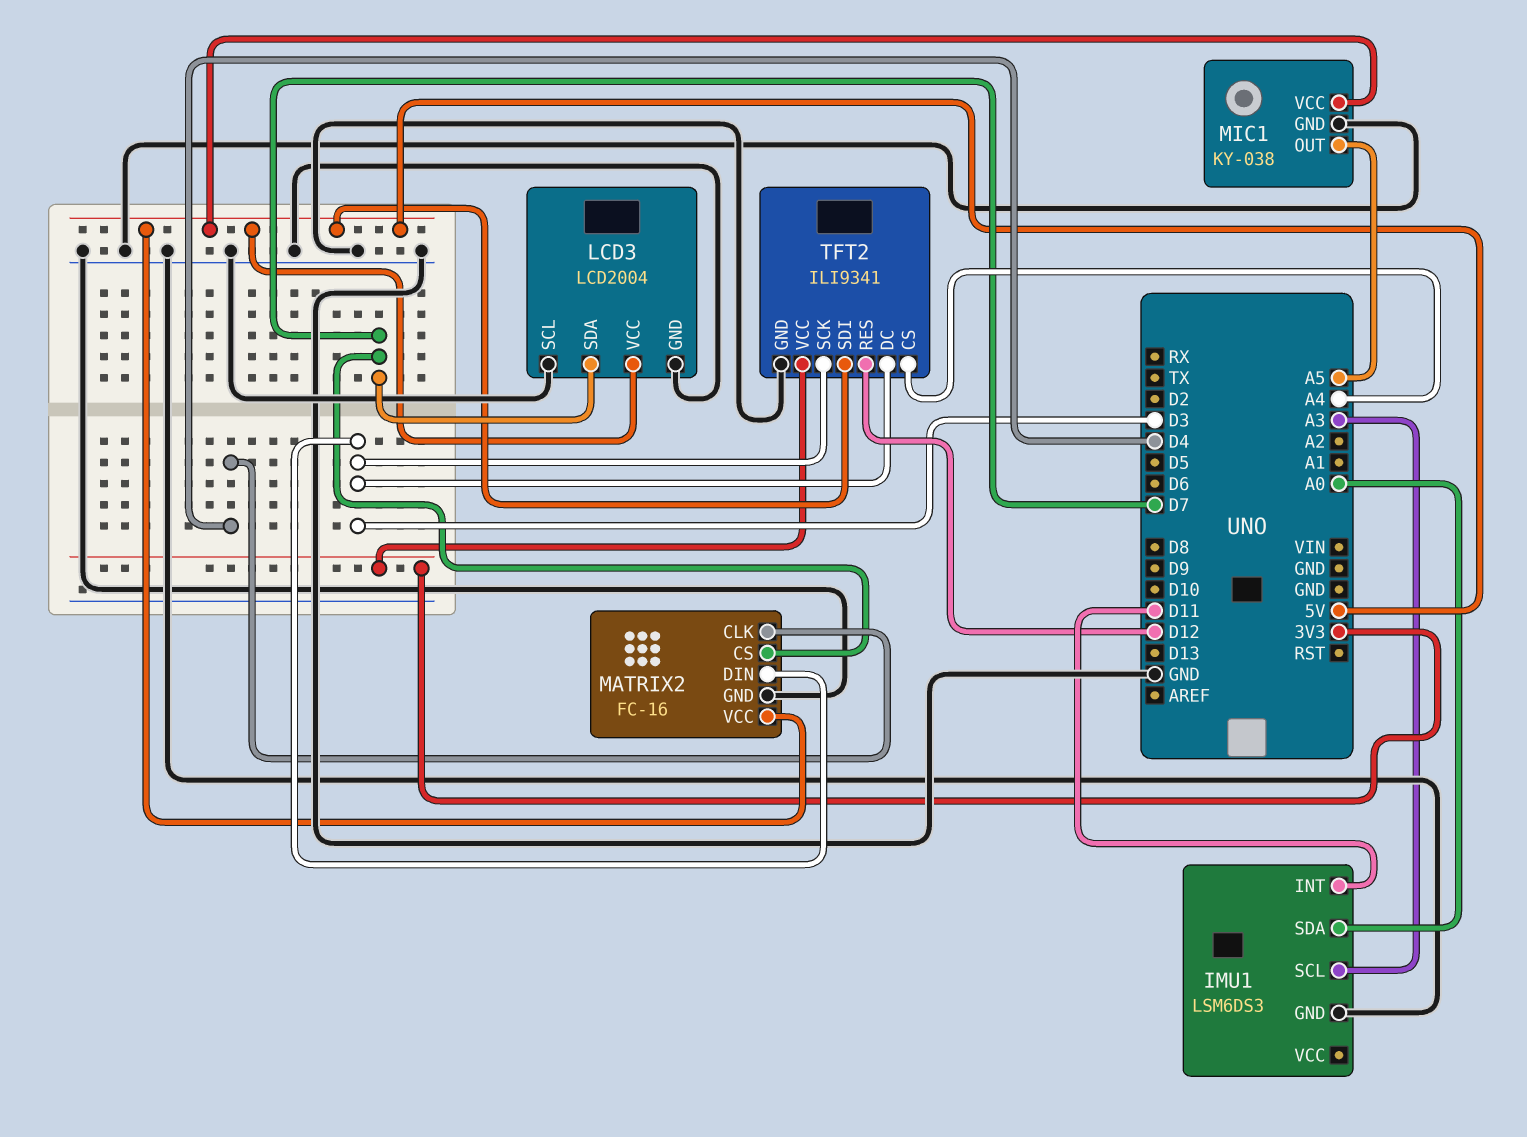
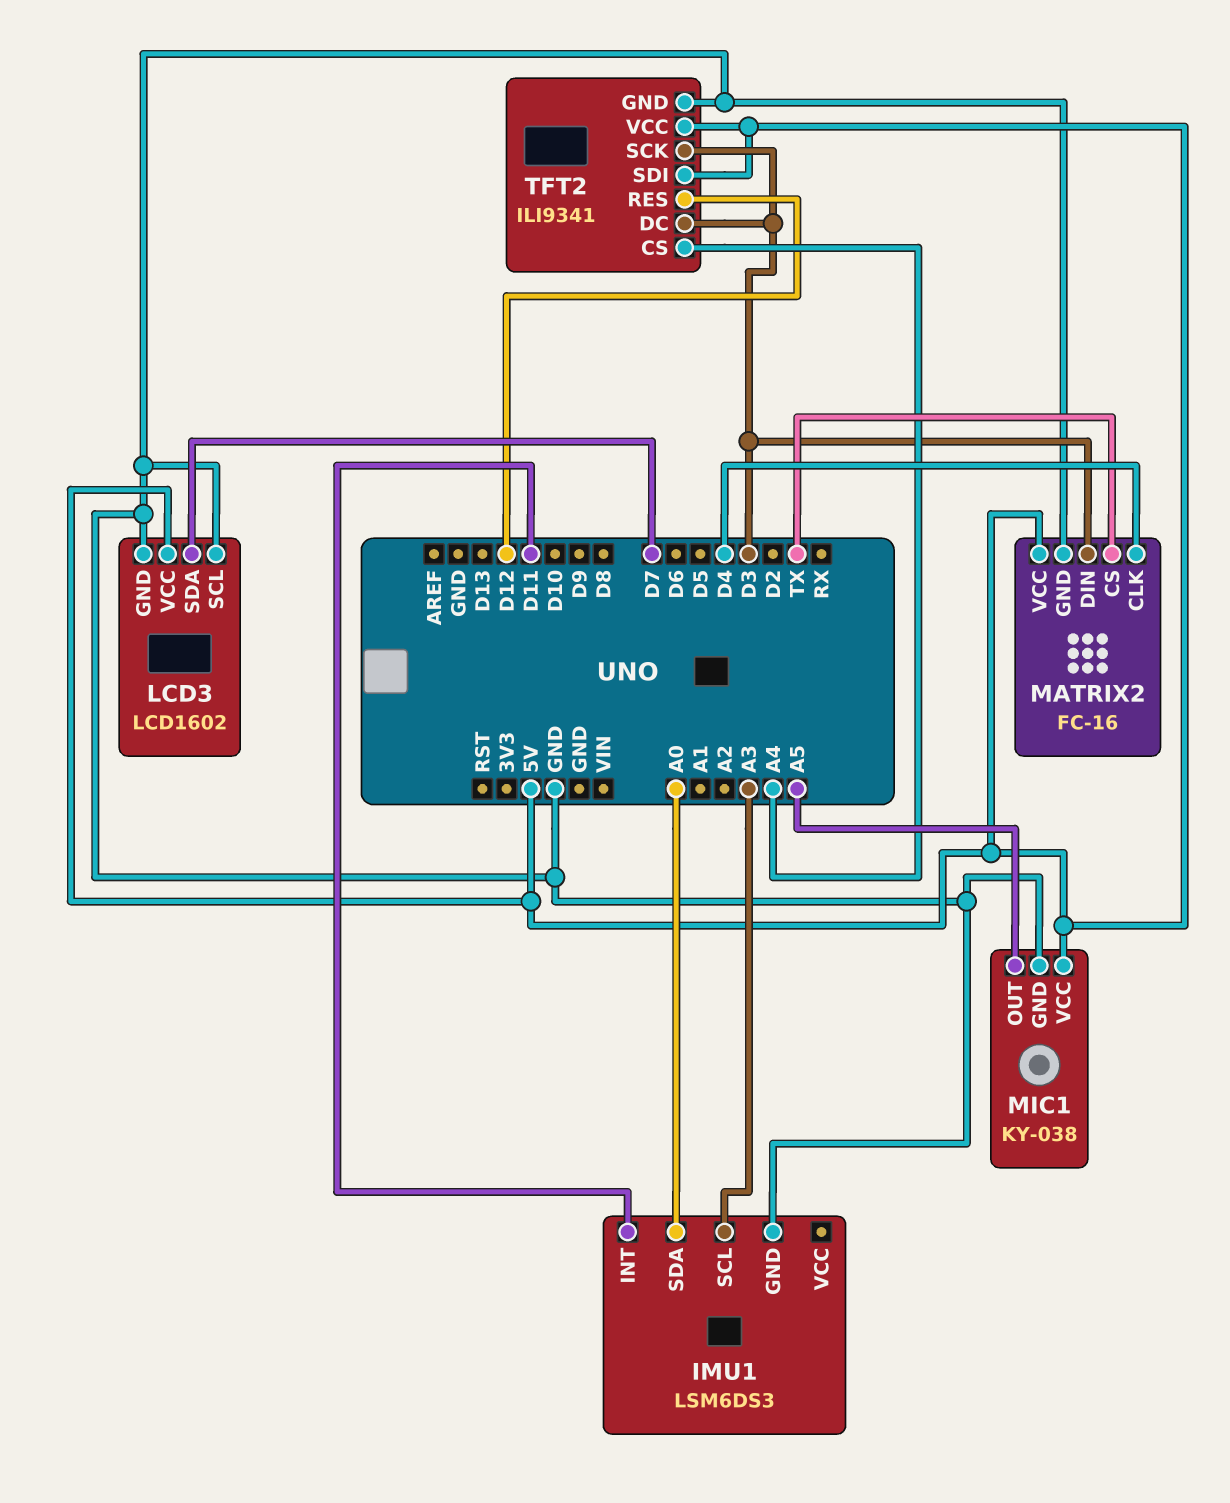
LCD3: LCD2004 -> LCD1602
MATRIX2 pin CS: D7 -> TX
TFT2 pin VCC: 3V3 -> 5V

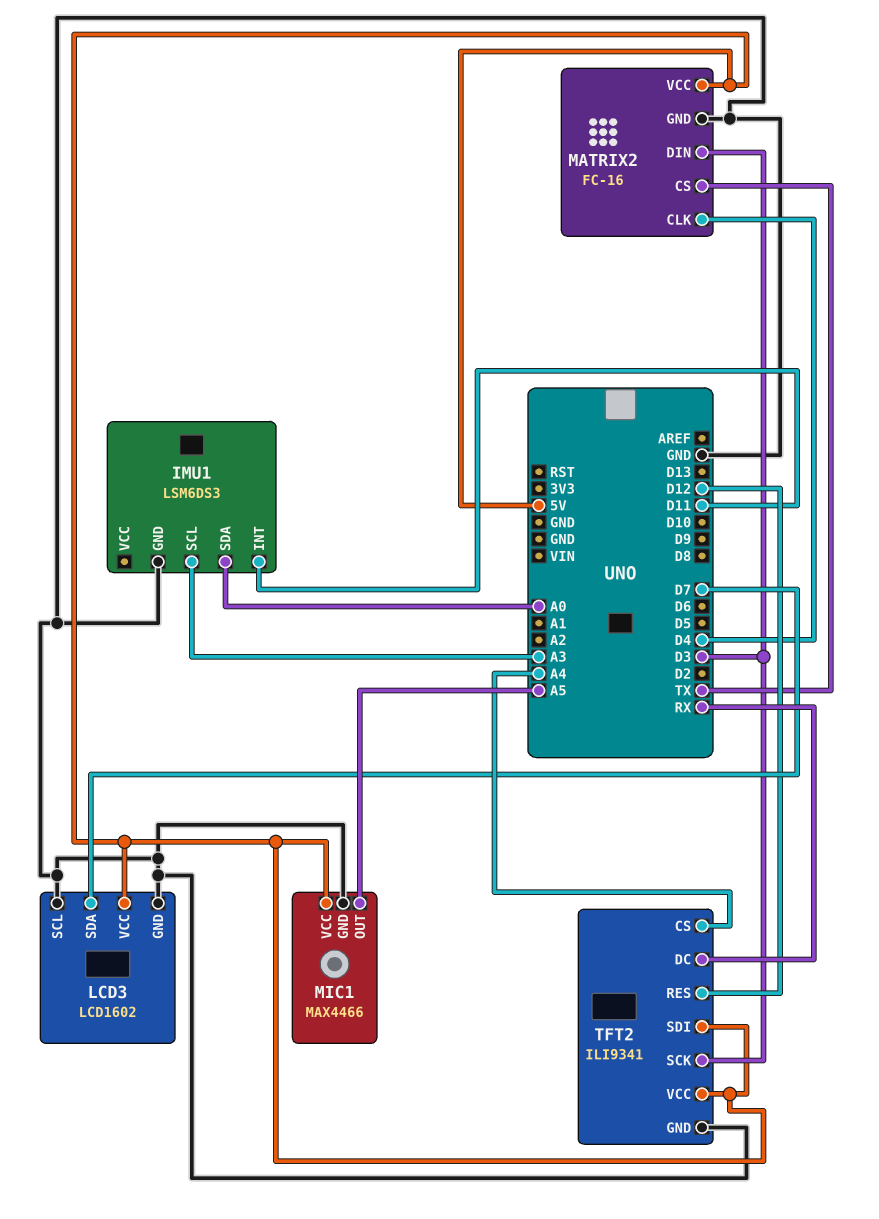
MIC1: KY-038 -> MAX4466
TFT2 pin DC: D3 -> RX

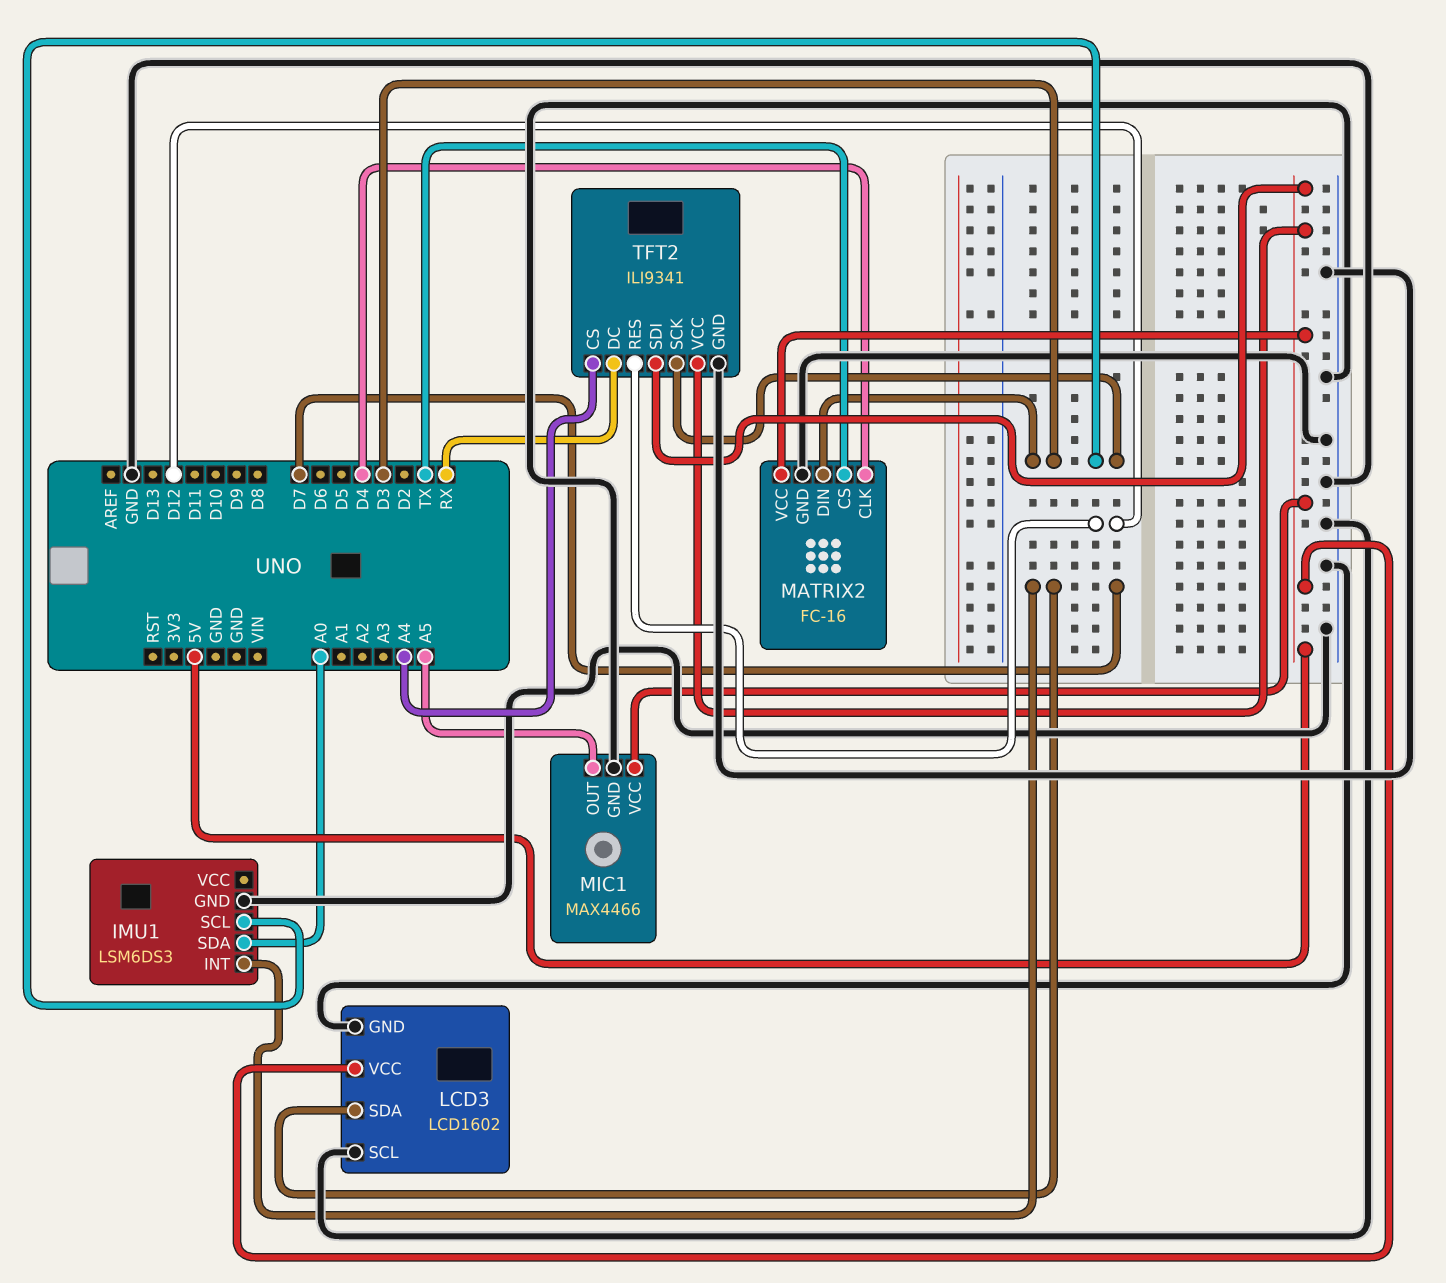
IMU1 pin INT: D11 -> D7
IMU1 pin SCL: A3 -> D3

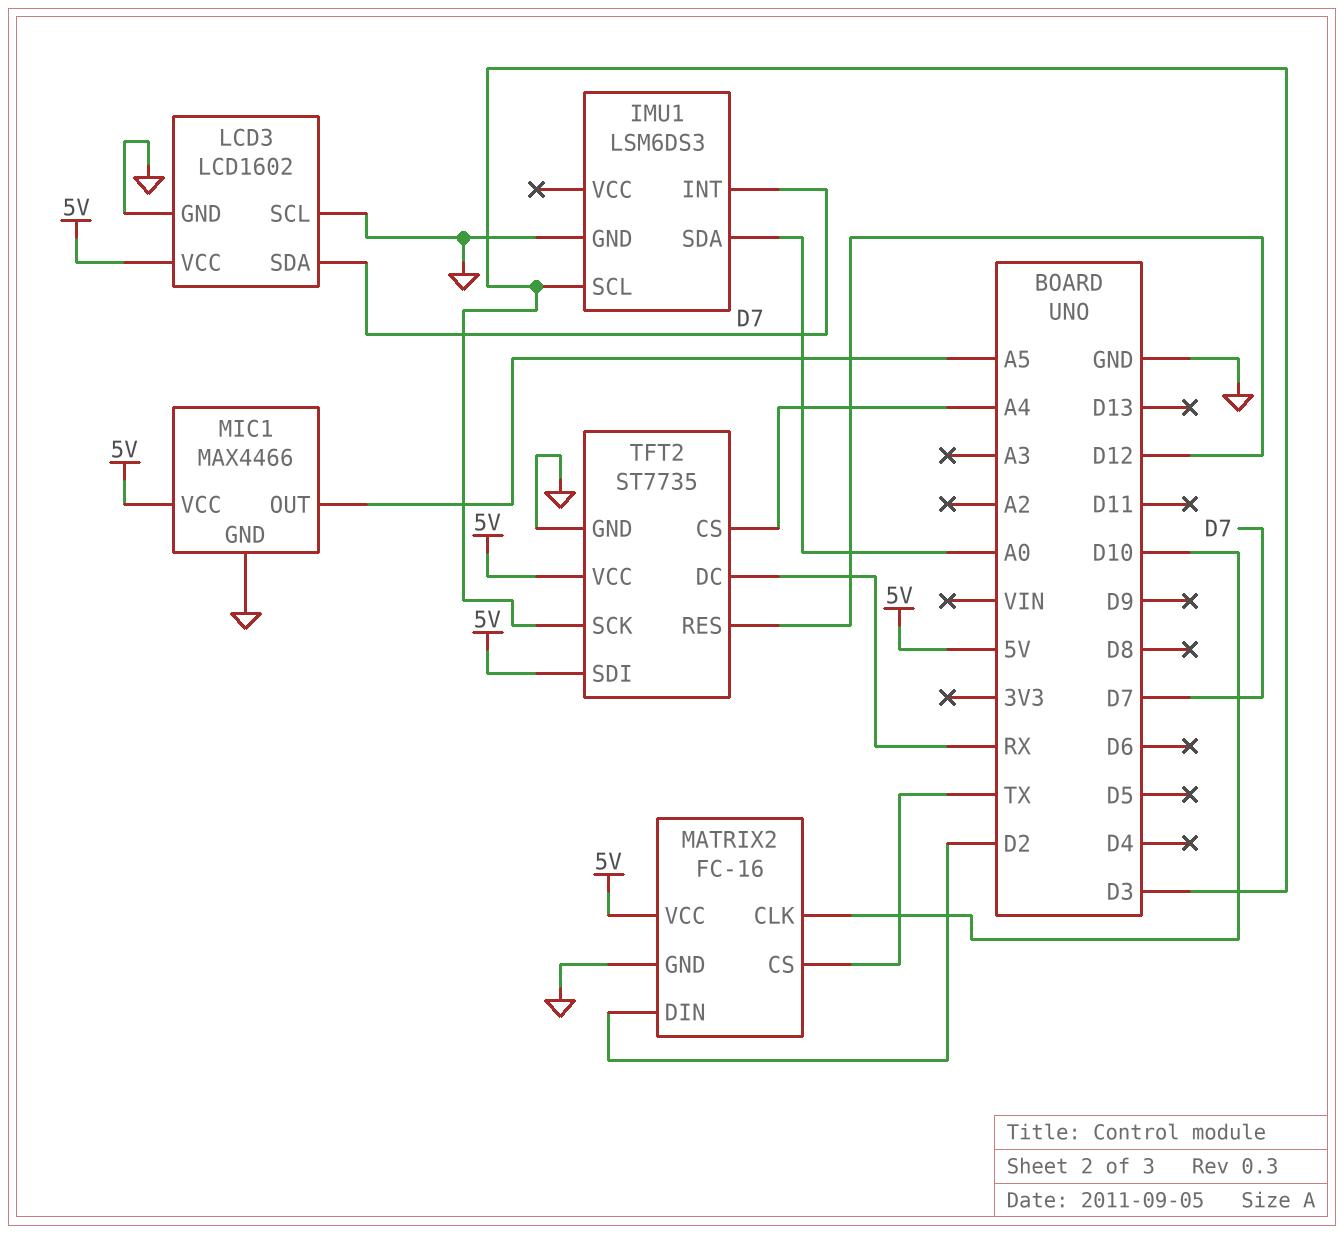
MATRIX2 pin CLK: D4 -> D10
MATRIX2 pin DIN: D3 -> D2
TFT2: ILI9341 -> ST7735

